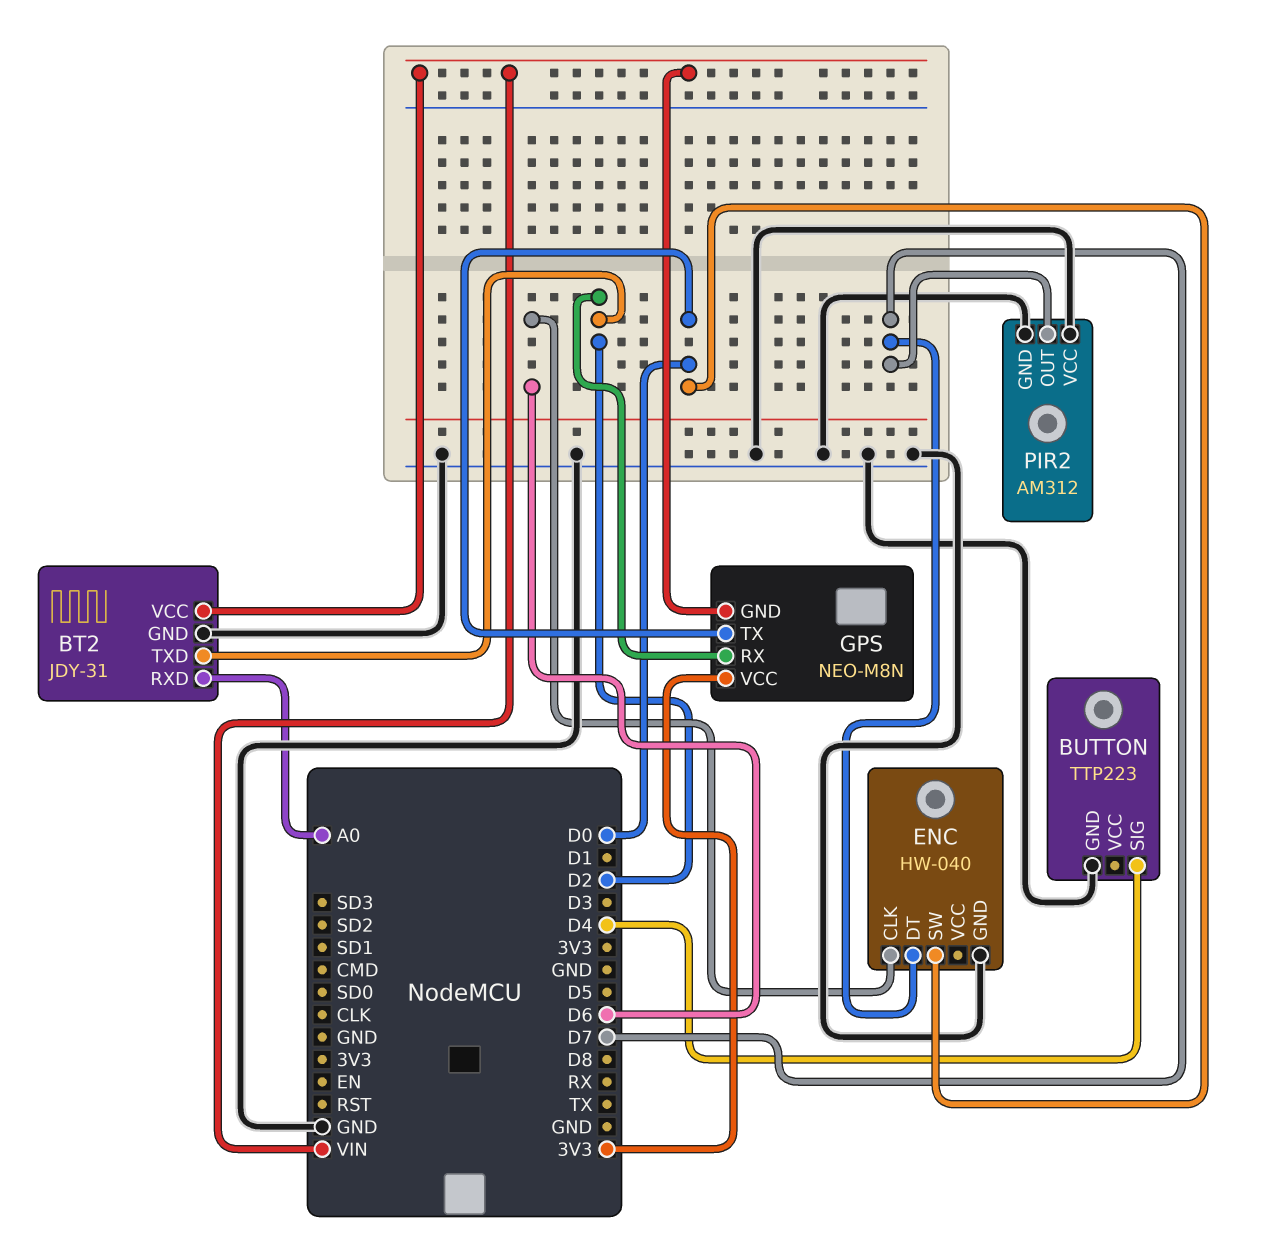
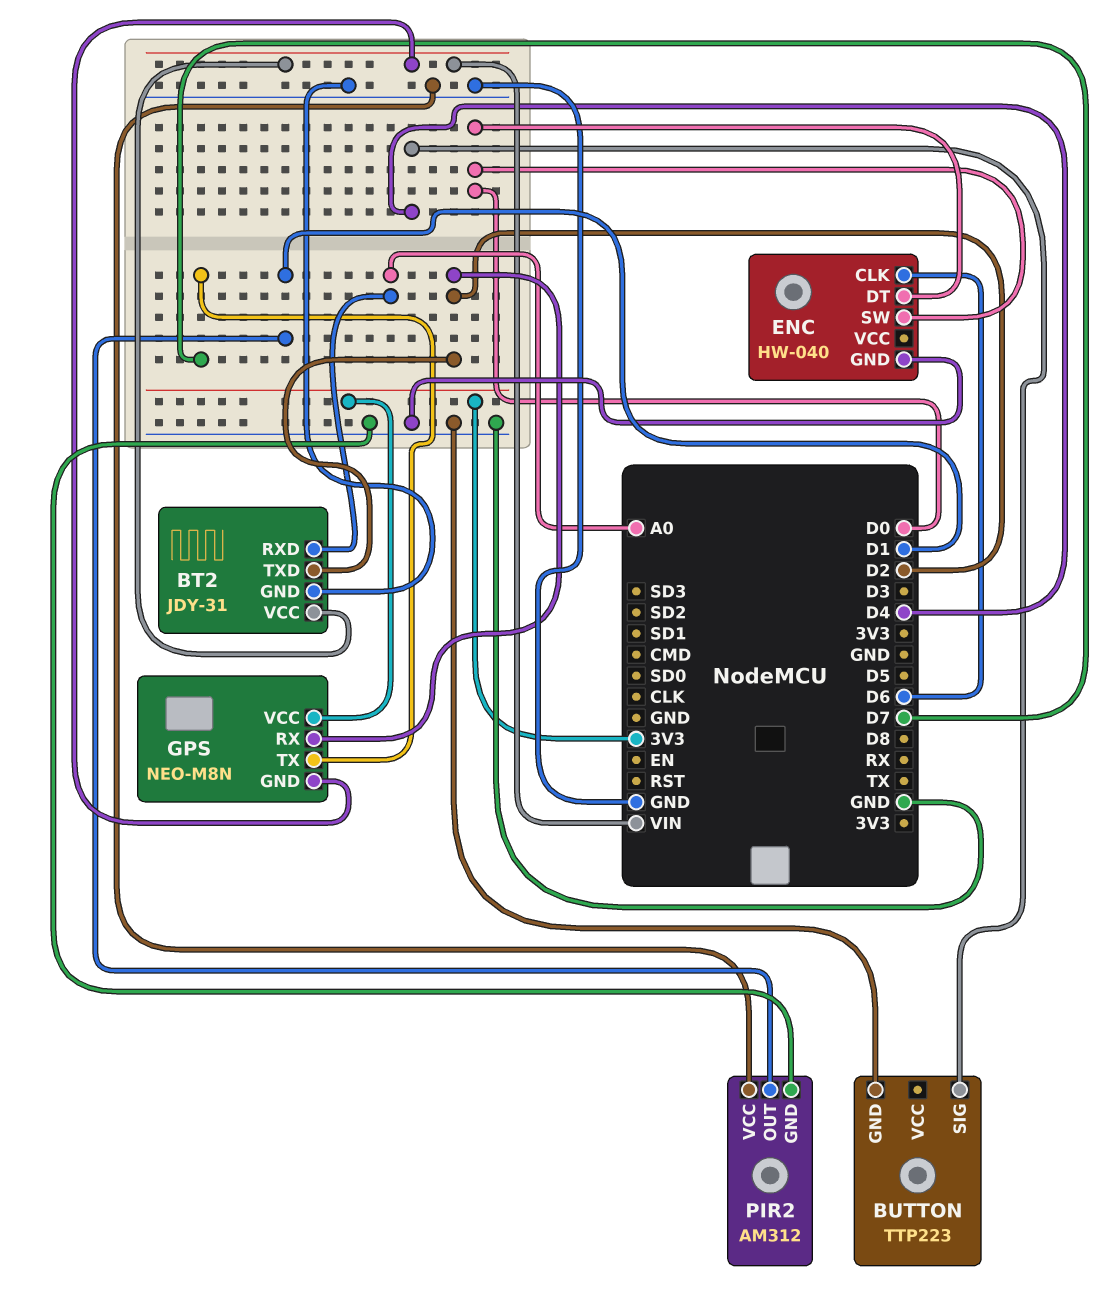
ENC pin DT: D7 -> D0
GPS pin TX: D0 -> D7
PIR2 pin OUT: D7 -> D1

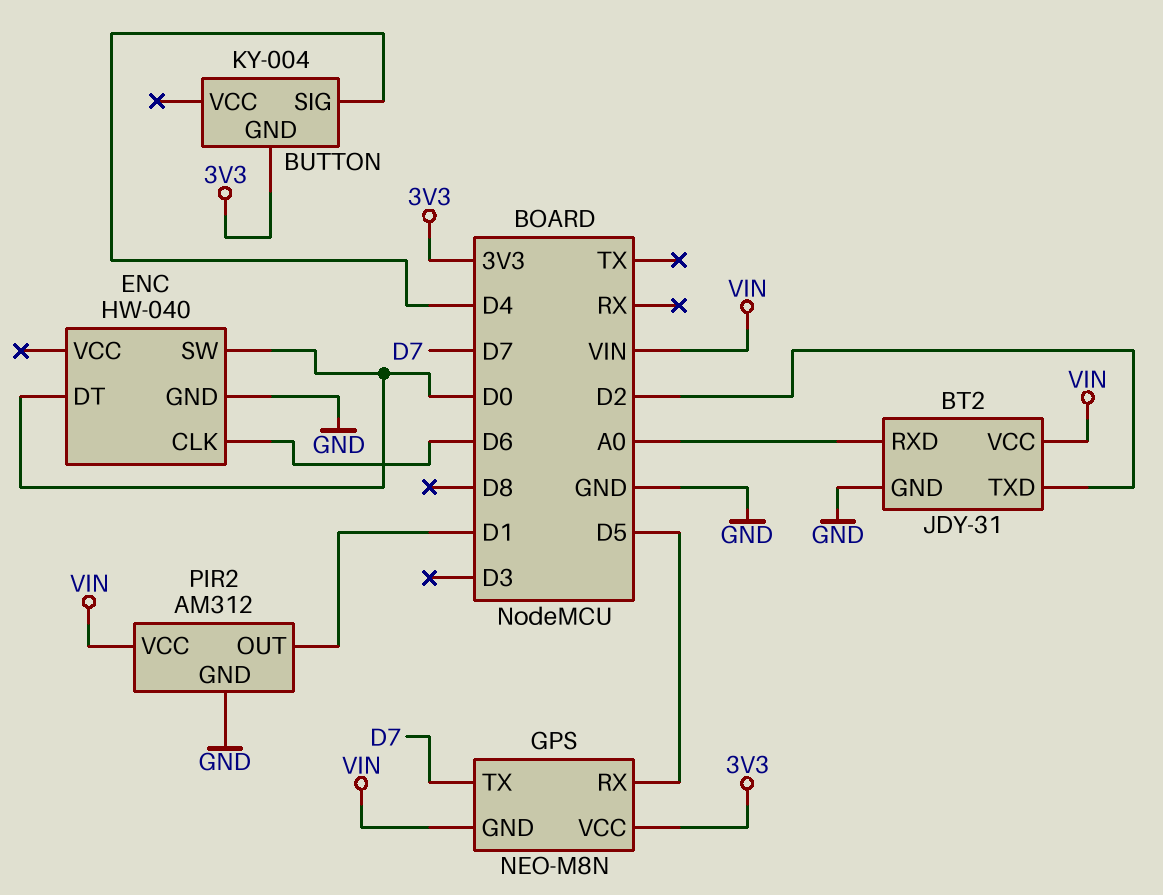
BUTTON: TTP223 -> KY-004
BUTTON pin GND: GND -> 3V3
GPS pin RX: D2 -> D5
PIR2 pin VCC: GND -> VIN

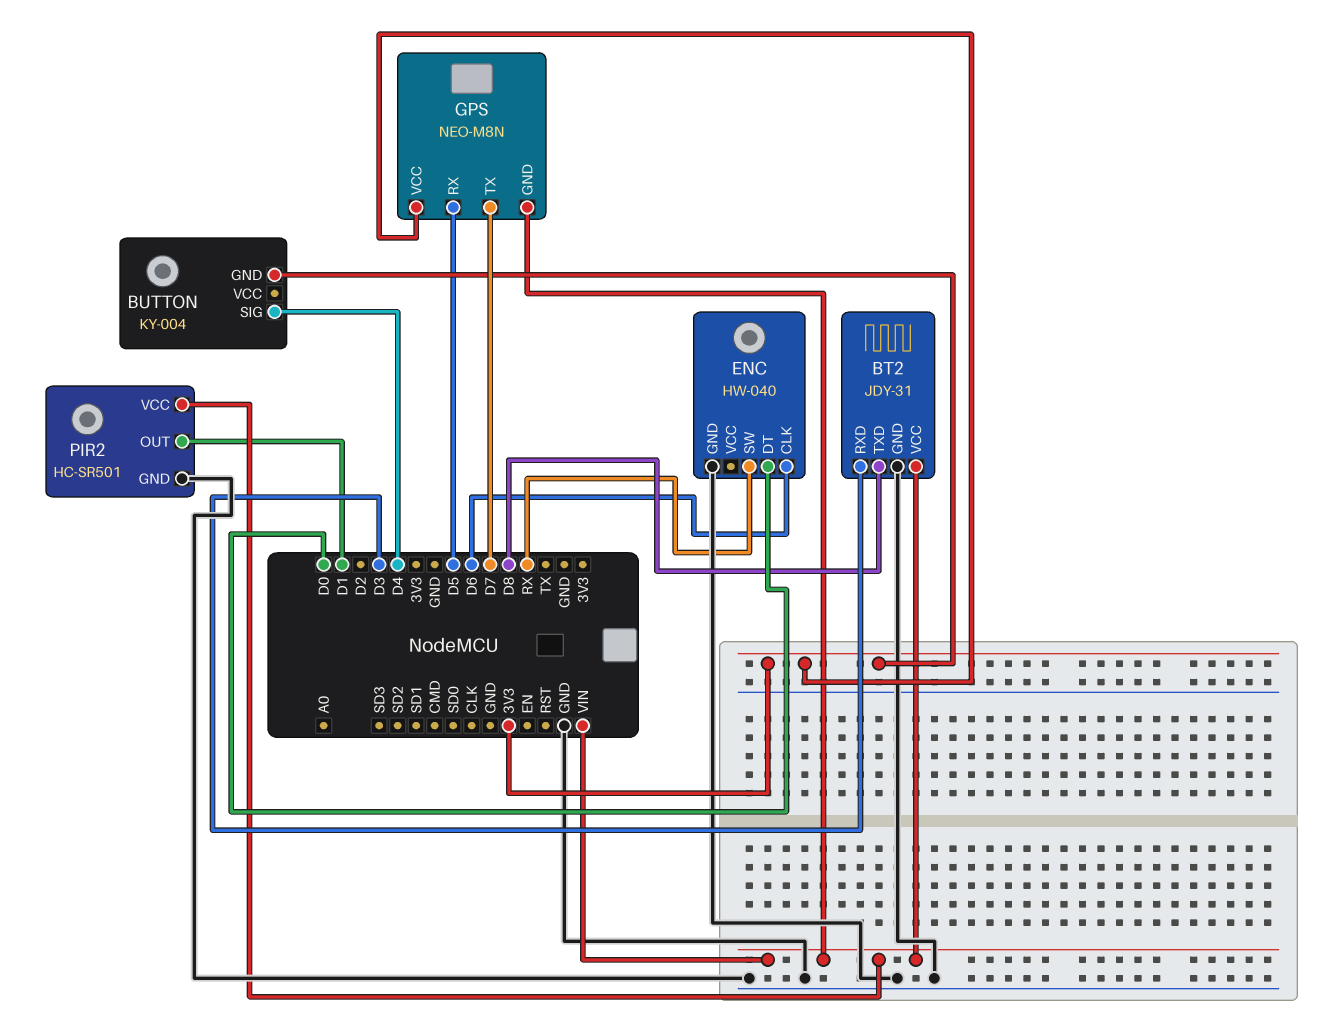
BT2 pin RXD: A0 -> D3
BT2 pin TXD: D2 -> D8
ENC pin SW: D0 -> RX
PIR2: AM312 -> HC-SR501

